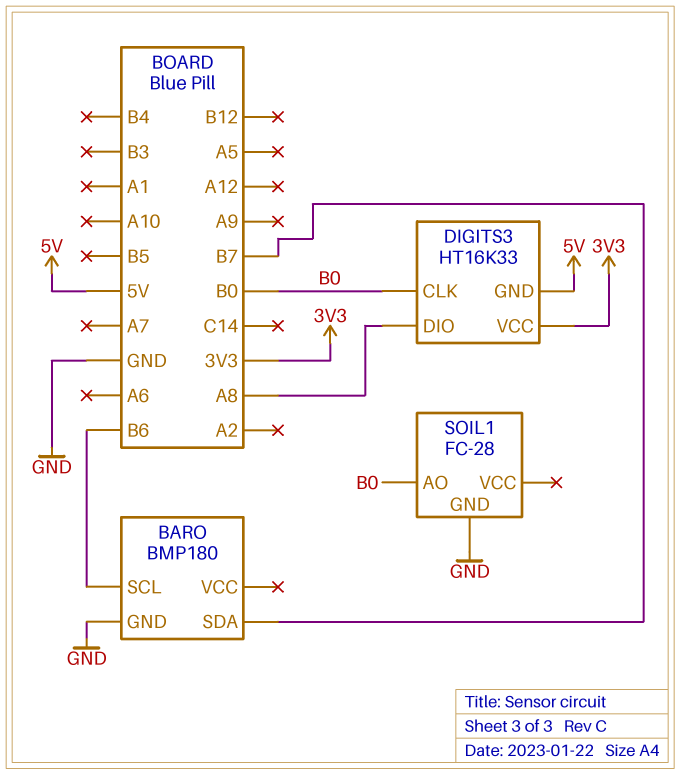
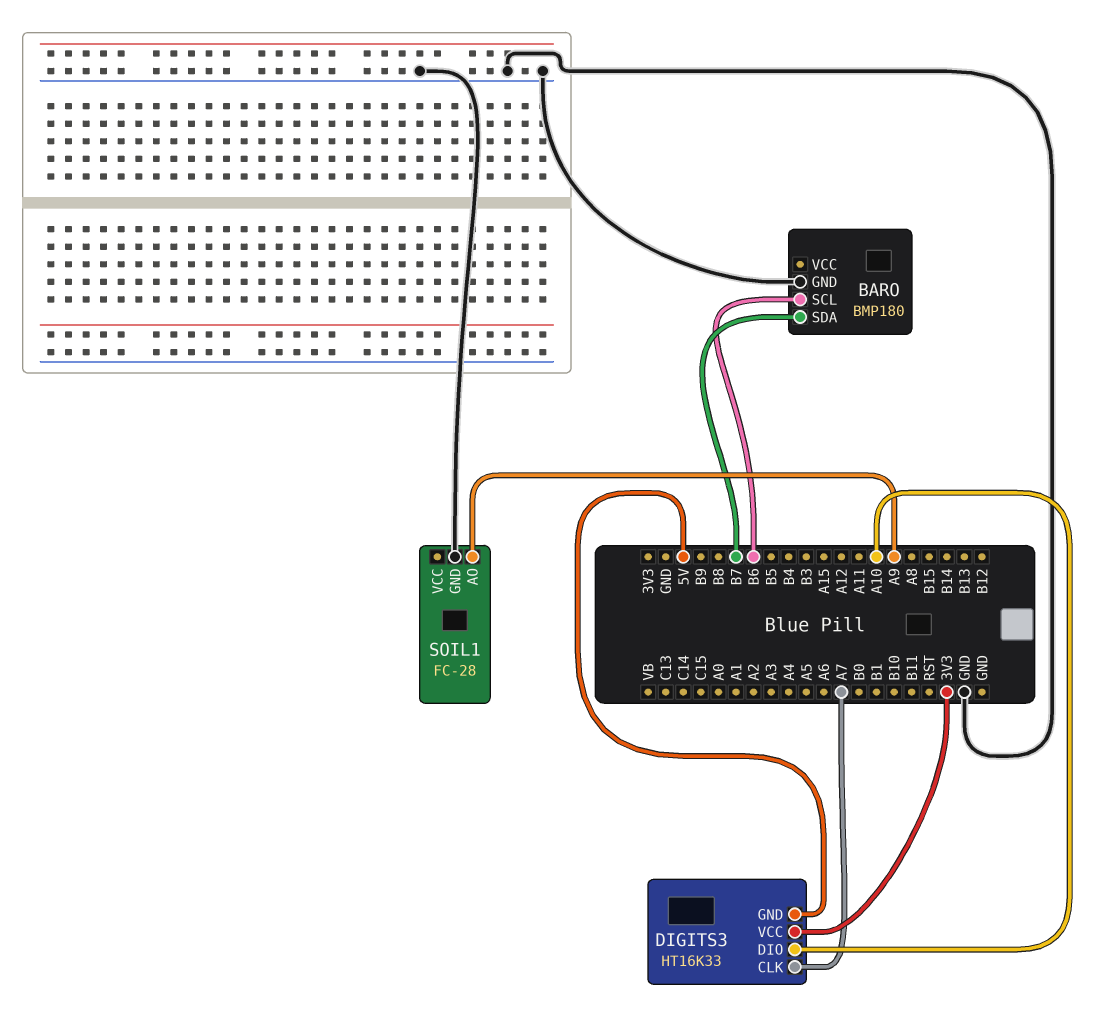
DIGITS3 pin CLK: B0 -> A7
DIGITS3 pin DIO: A8 -> A10
SOIL1 pin AO: B0 -> A9

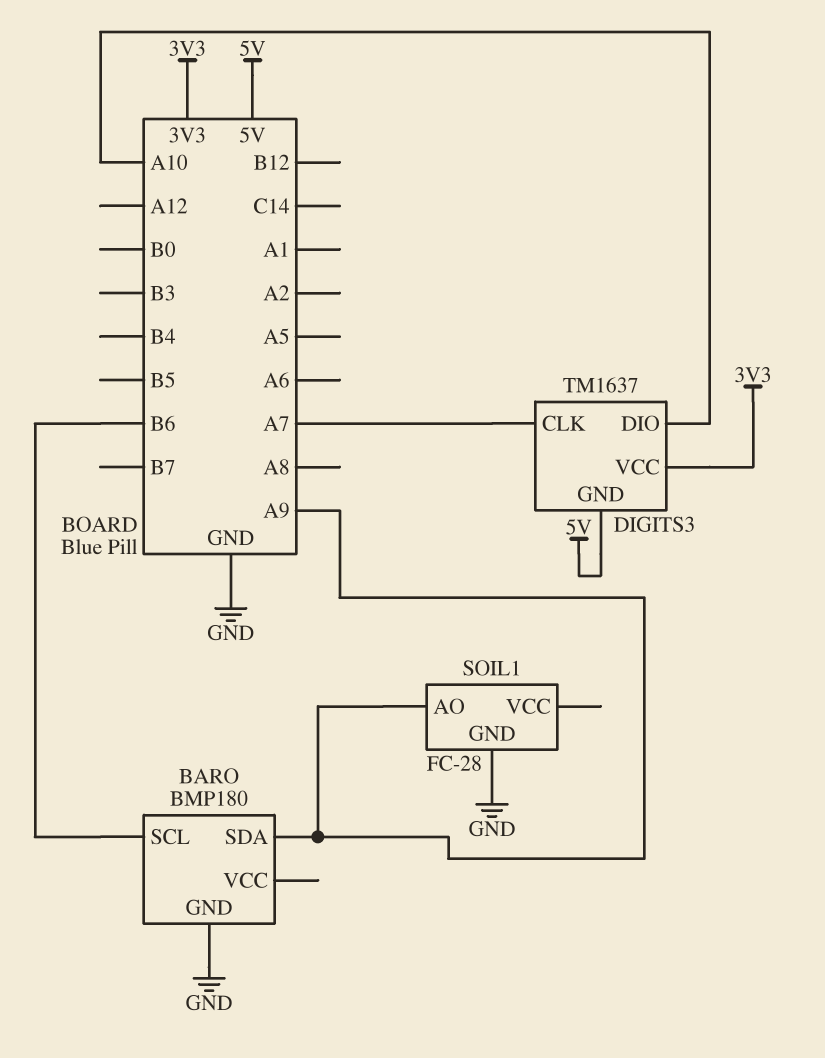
BARO pin SDA: B7 -> A9
DIGITS3: HT16K33 -> TM1637

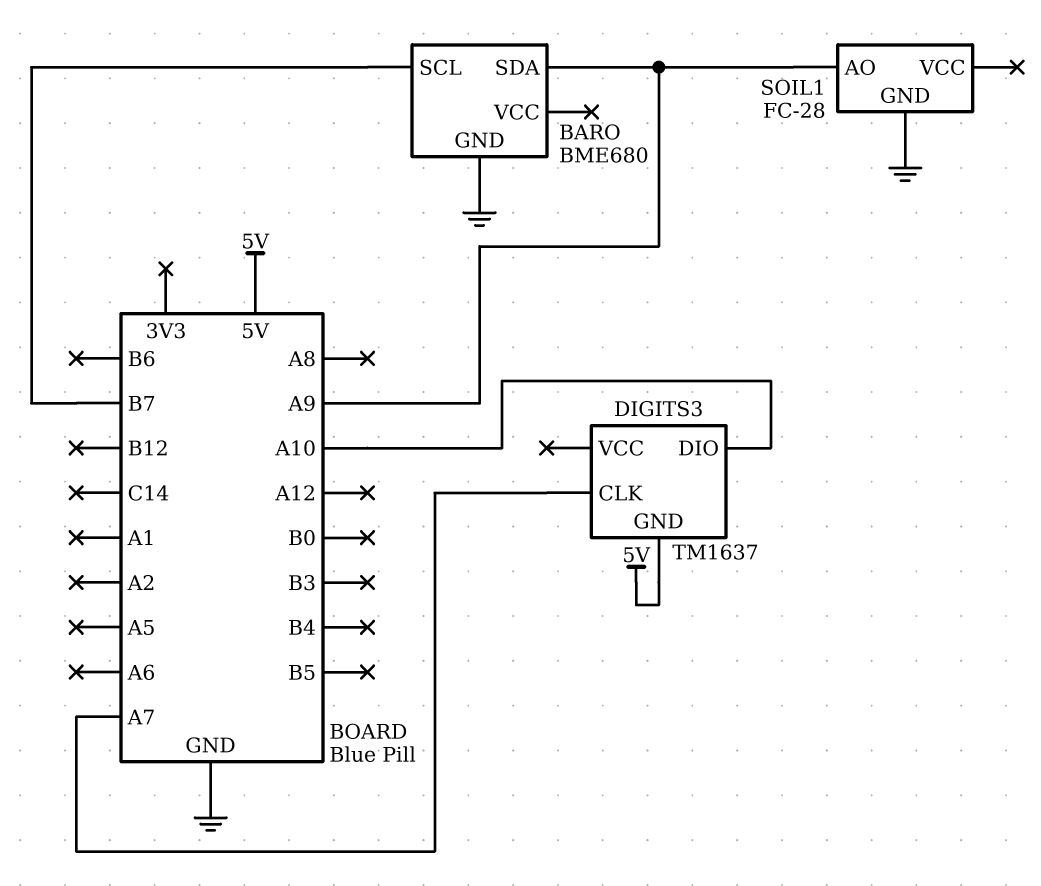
BARO: BMP180 -> BME680
BARO pin SCL: B6 -> B7
DIGITS3 pin VCC: 3V3 -> none

